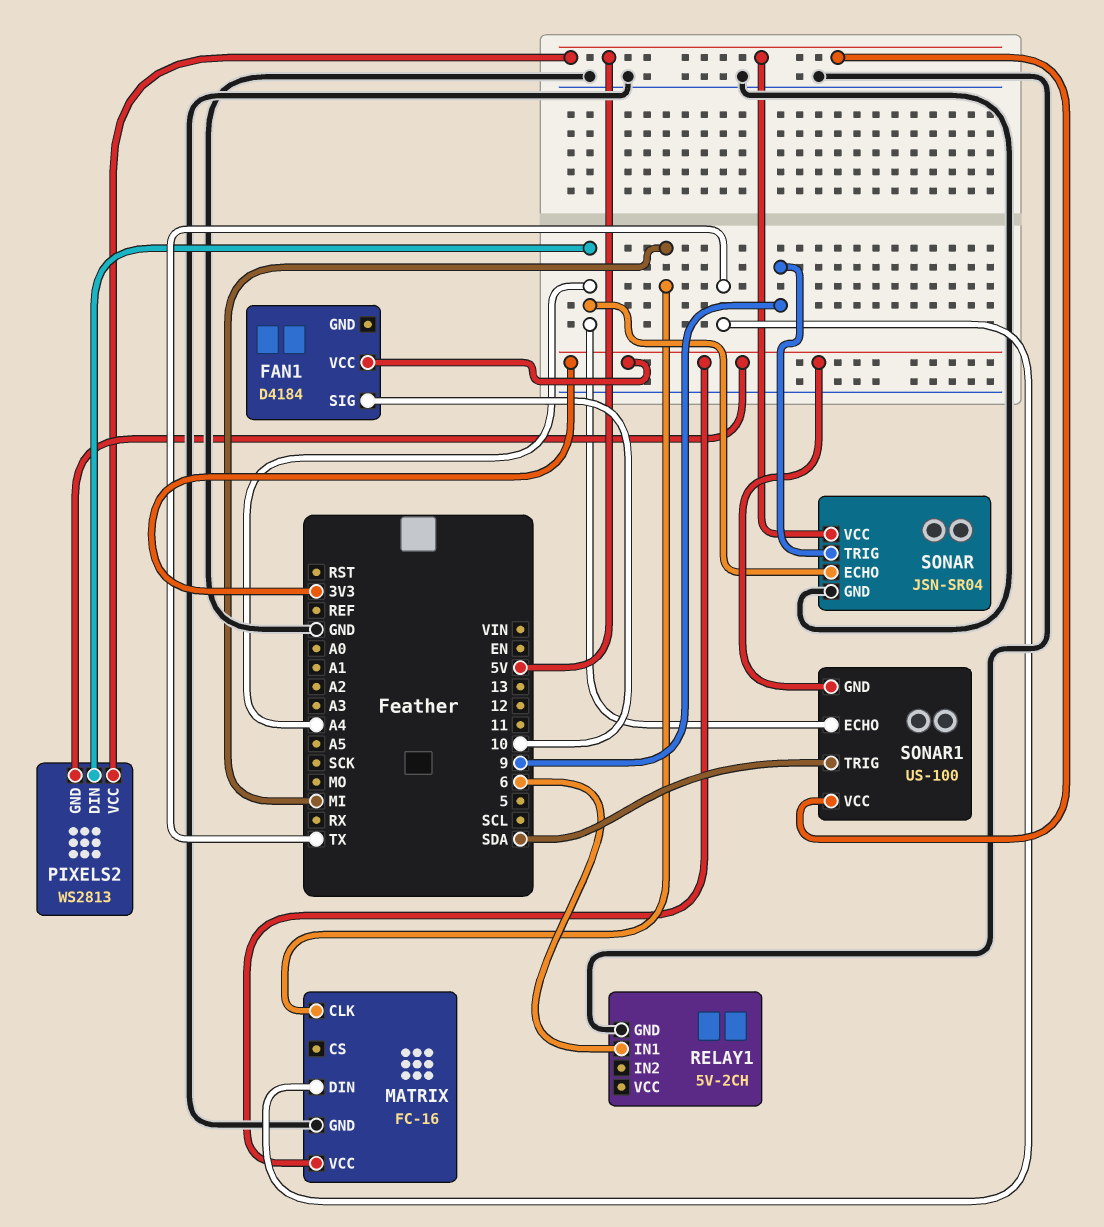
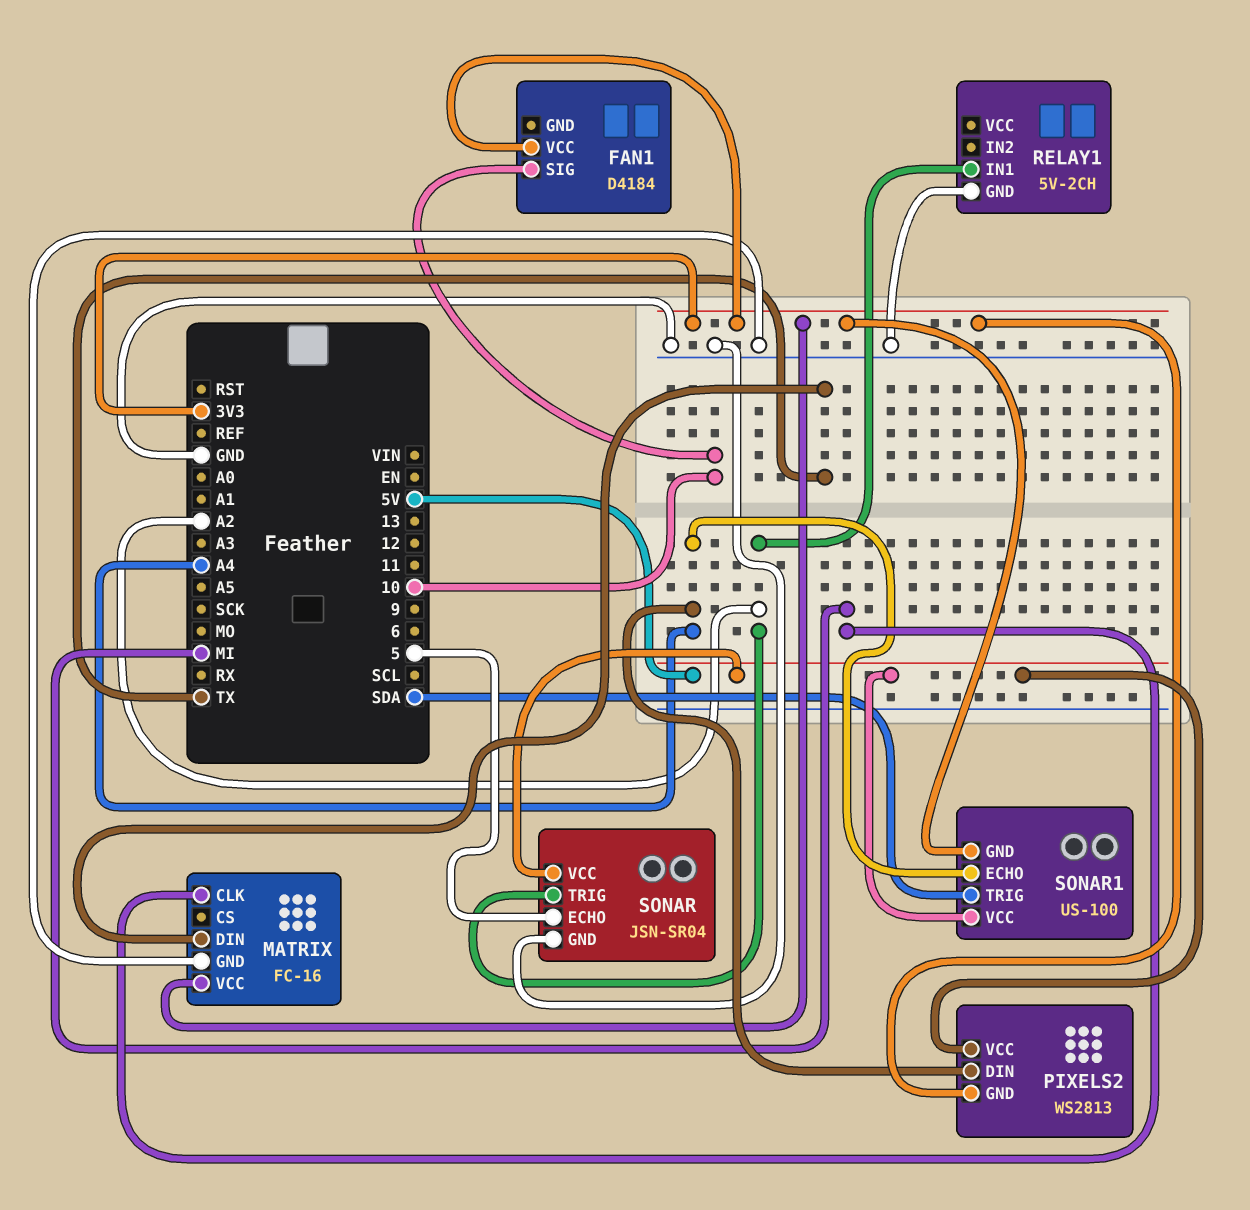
RELAY1 pin IN1: 6 -> A2
SONAR pin ECHO: A4 -> 5
SONAR pin TRIG: 9 -> A2

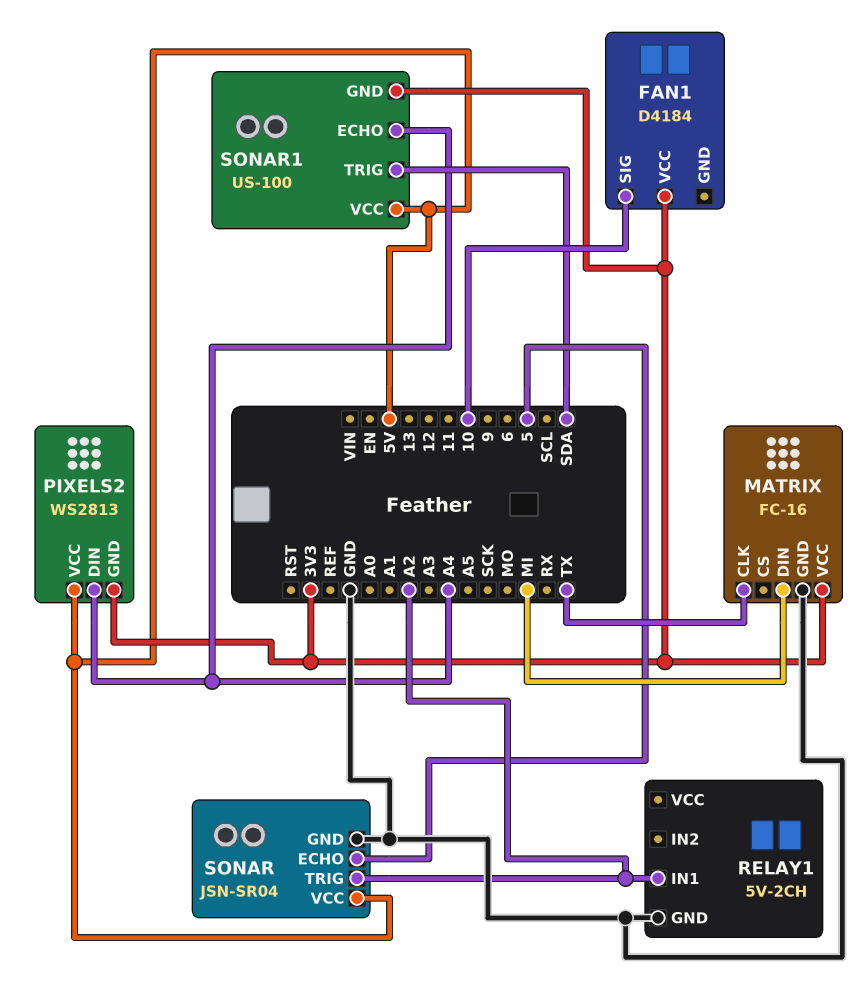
MATRIX pin CLK: MI -> TX
MATRIX pin DIN: TX -> MI

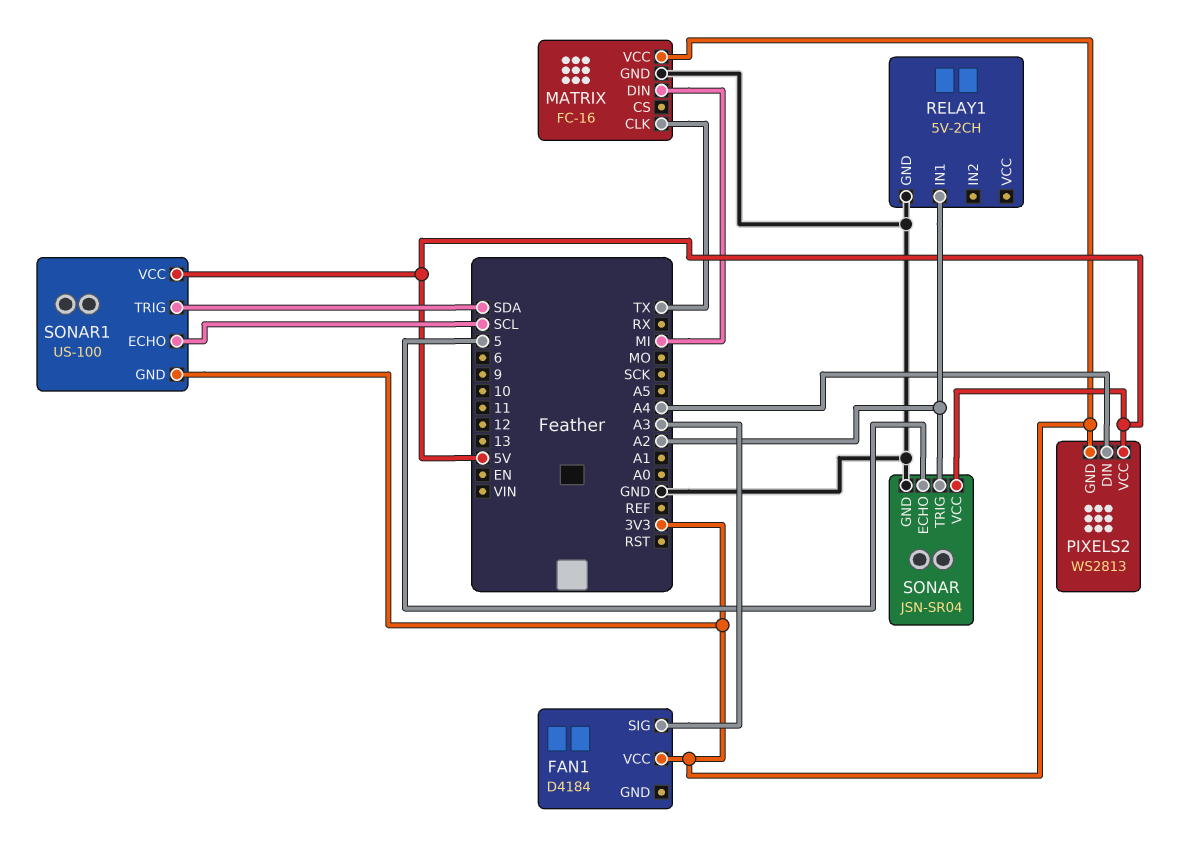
FAN1 pin SIG: 10 -> A3
SONAR1 pin ECHO: A4 -> SCL

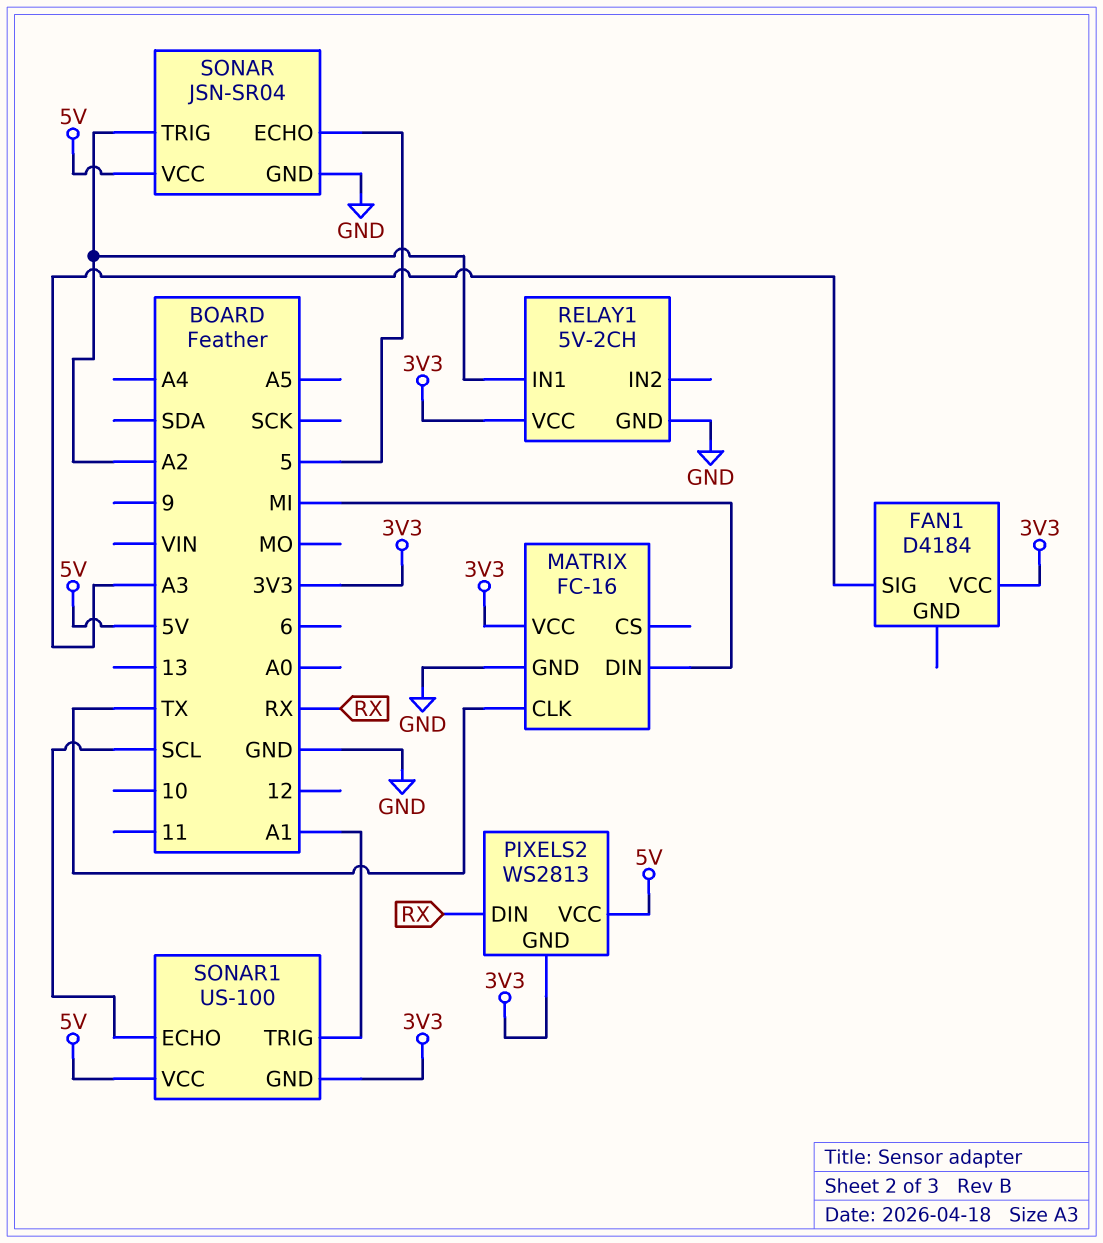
PIXELS2 pin DIN: A4 -> RX
RELAY1 pin VCC: none -> 3V3
SONAR1 pin TRIG: SDA -> A1

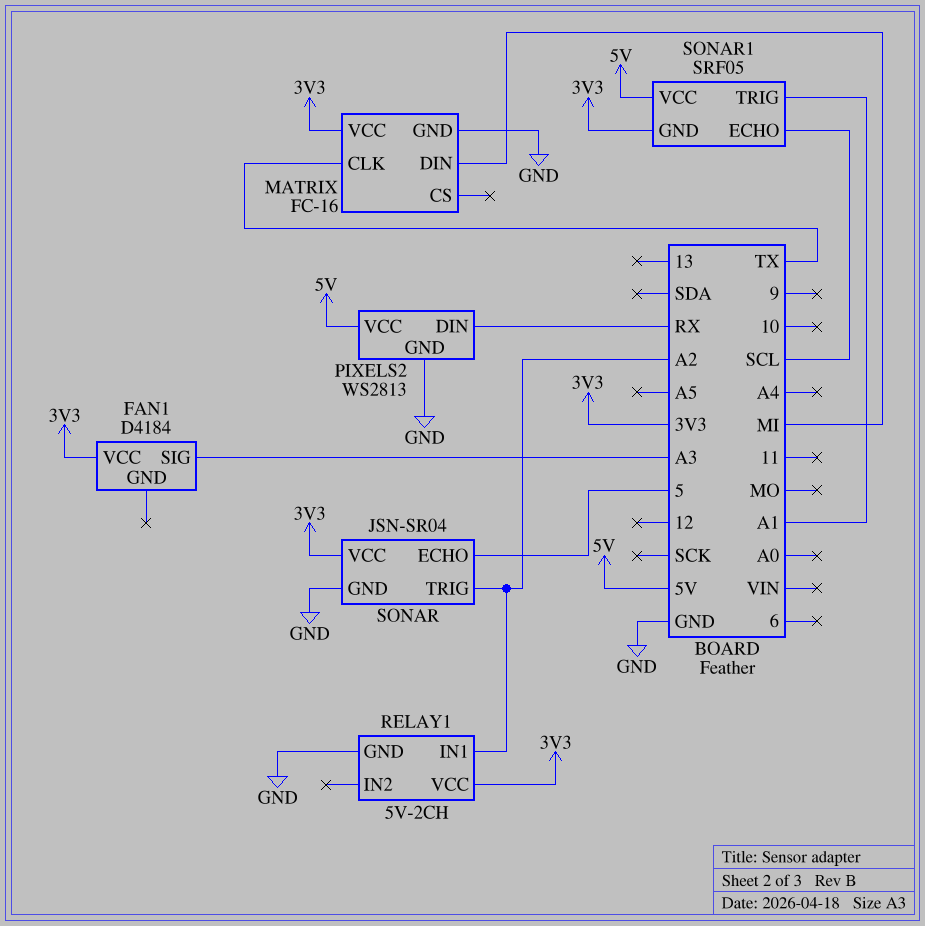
PIXELS2 pin GND: 3V3 -> GND
SONAR pin VCC: 5V -> 3V3
SONAR1: US-100 -> SRF05

